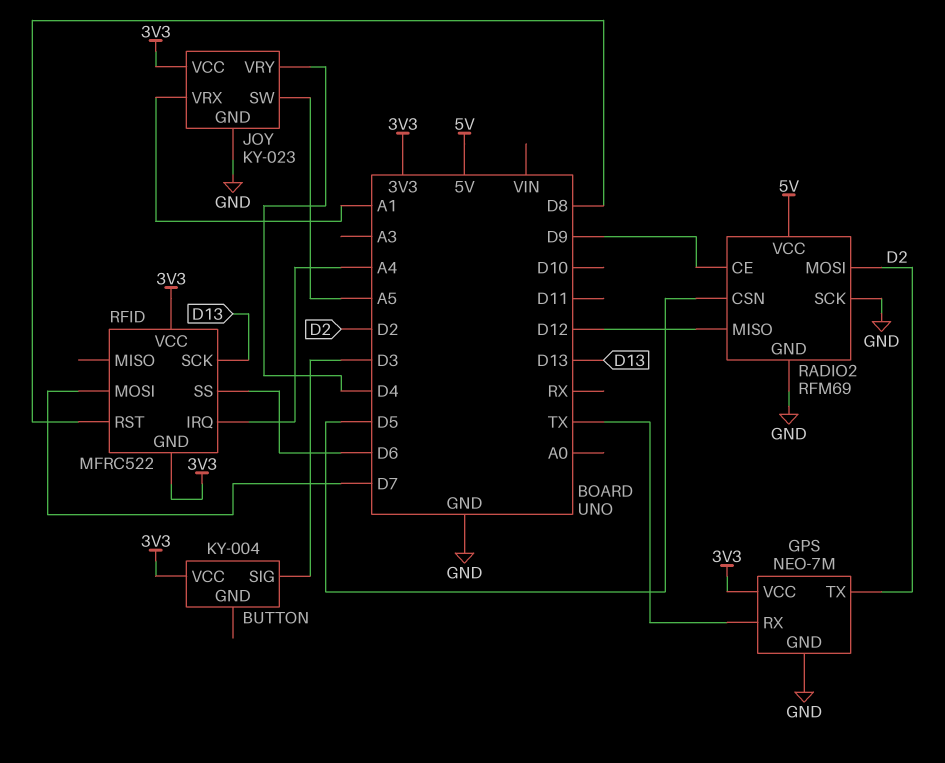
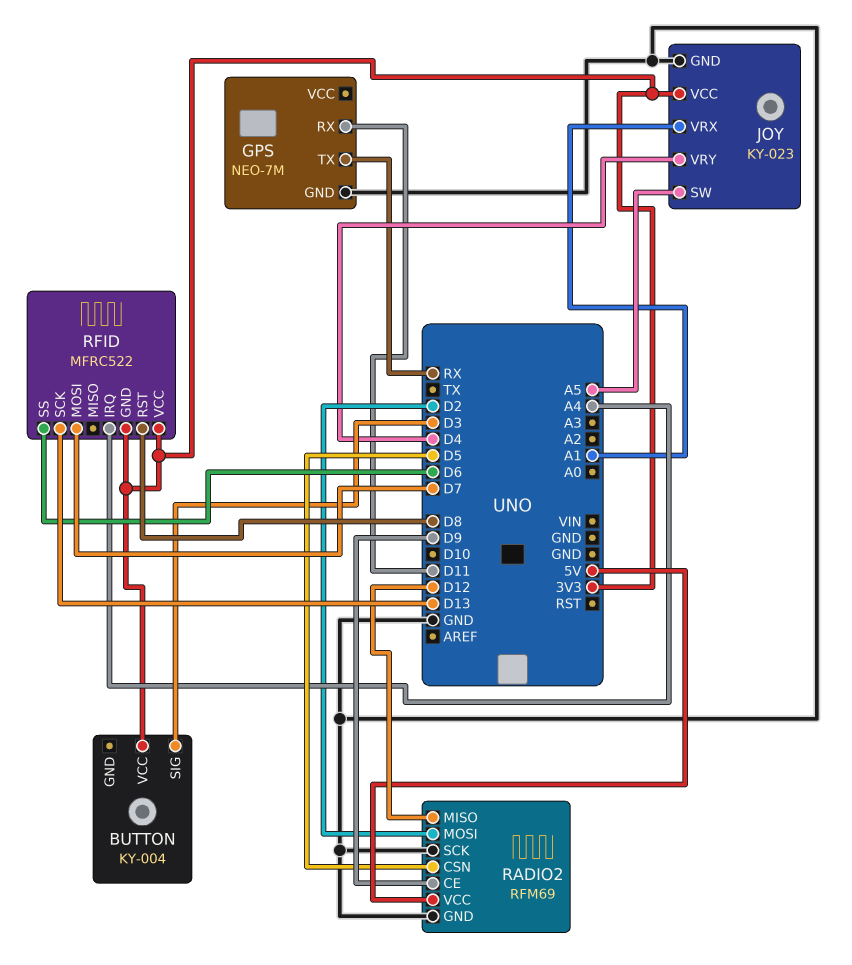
GPS pin RX: TX -> D11
GPS pin TX: D2 -> RX
GPS pin VCC: 3V3 -> none

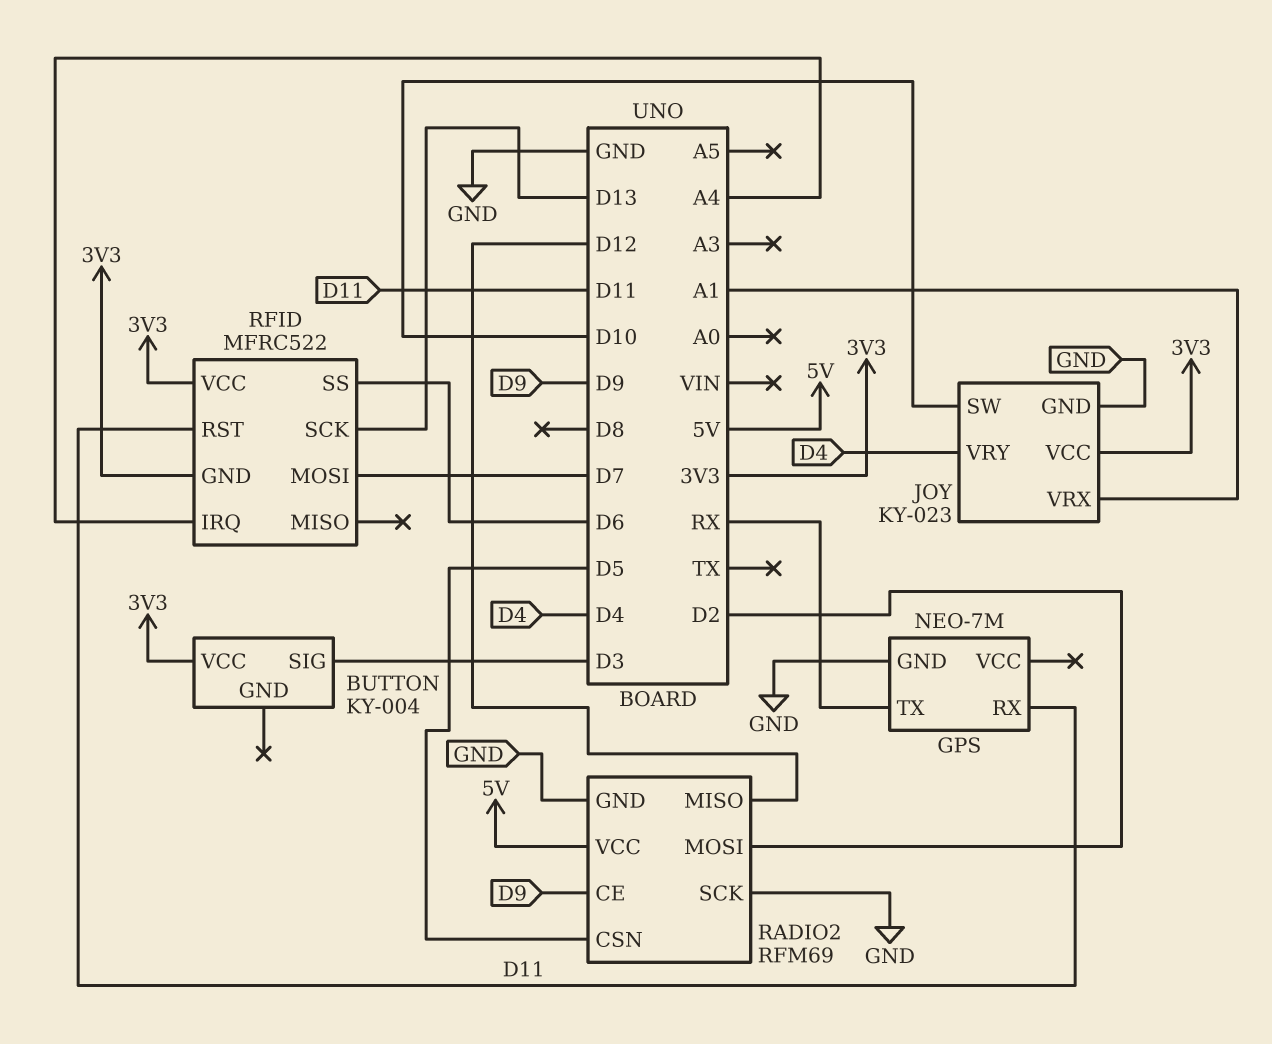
JOY pin SW: A5 -> D10
RFID pin RST: D8 -> D11

